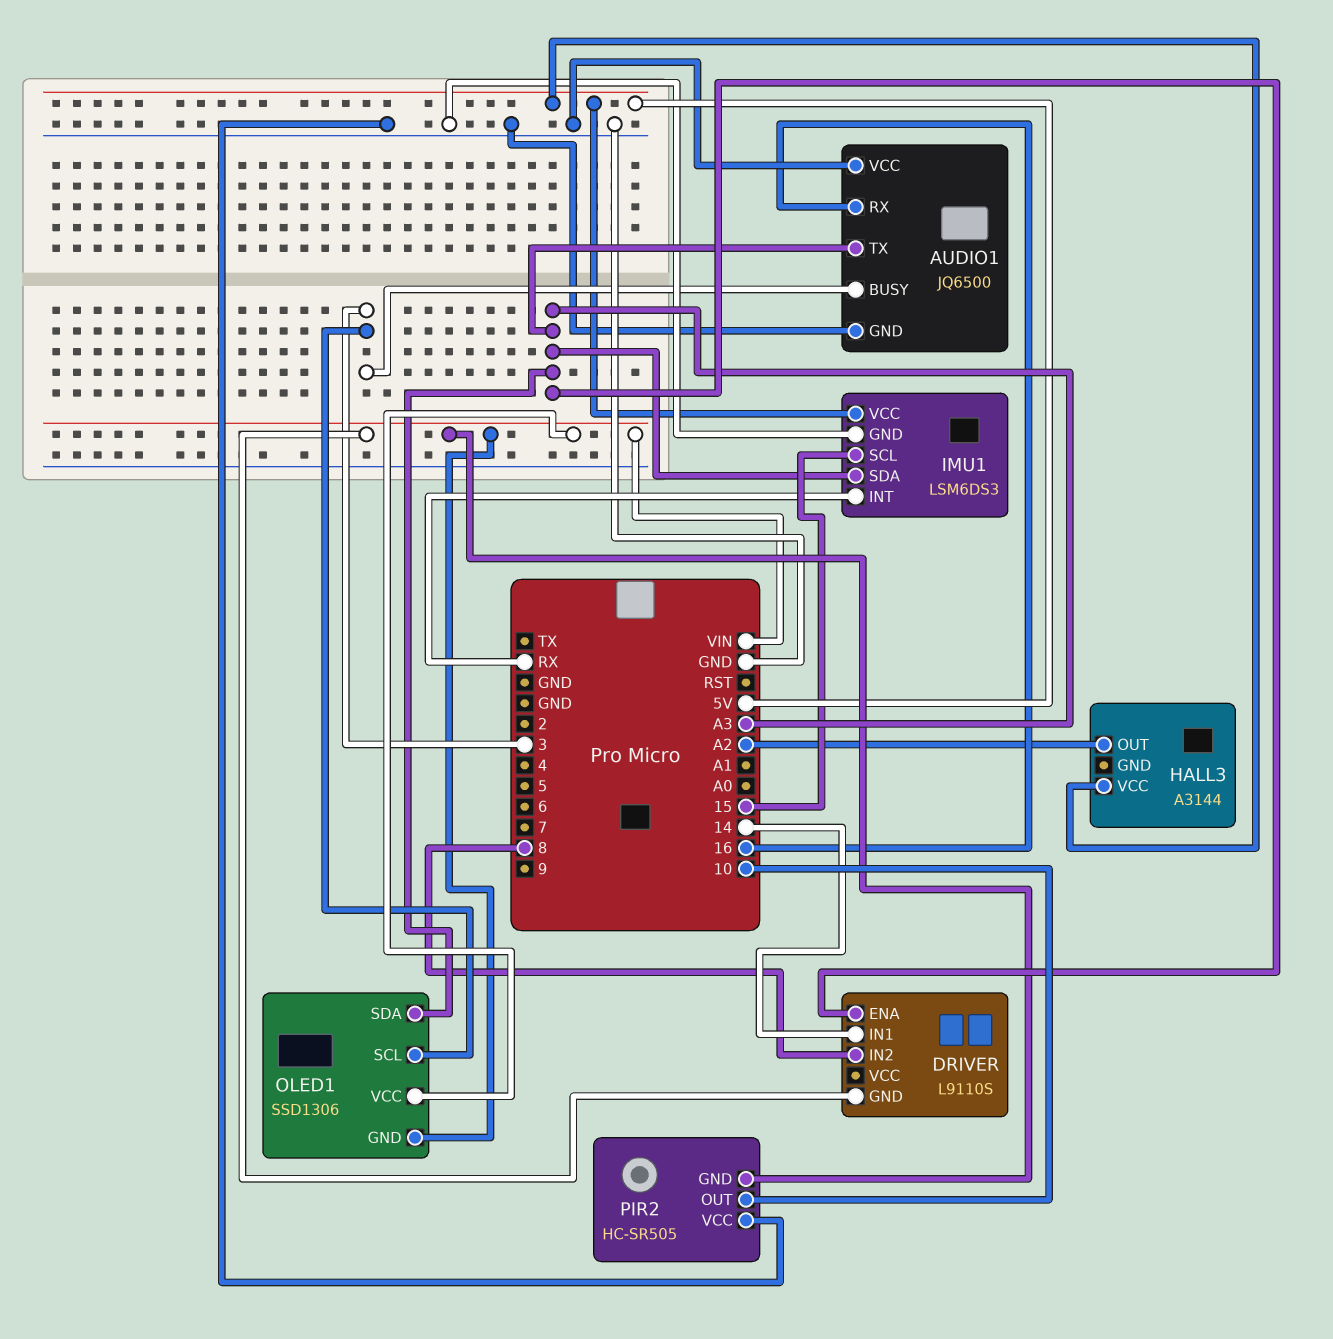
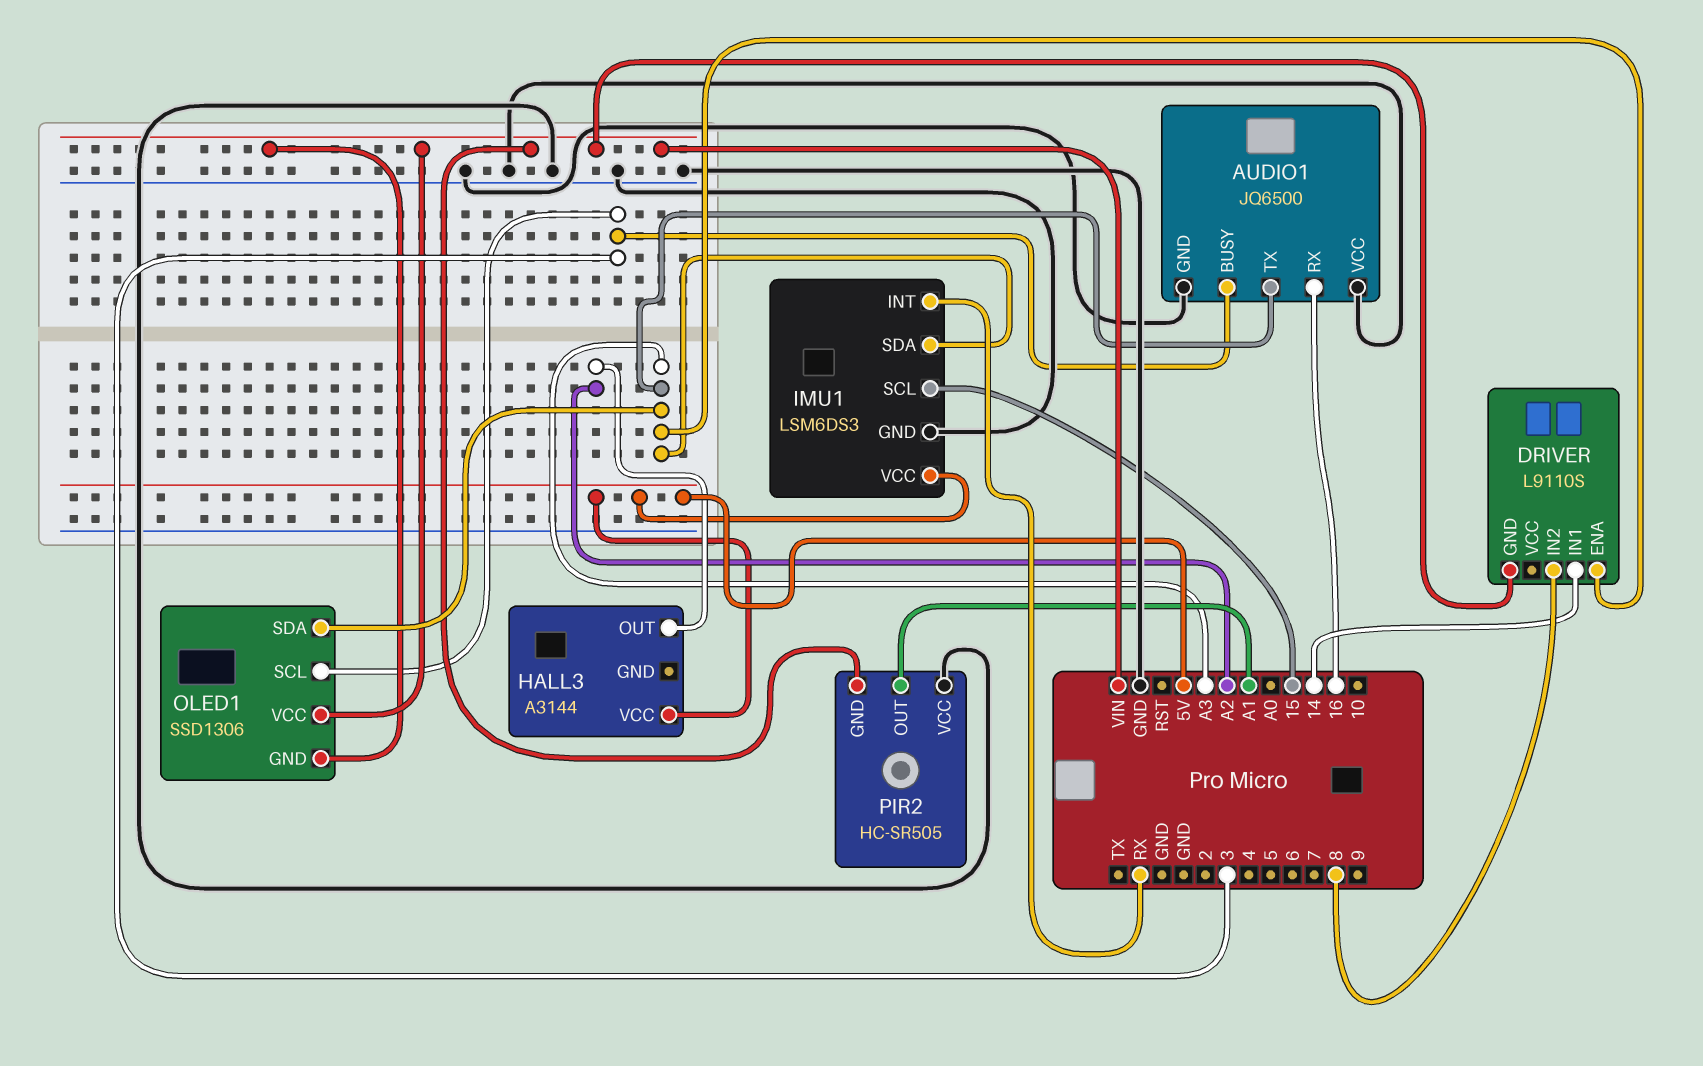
PIR2 pin OUT: 10 -> A1

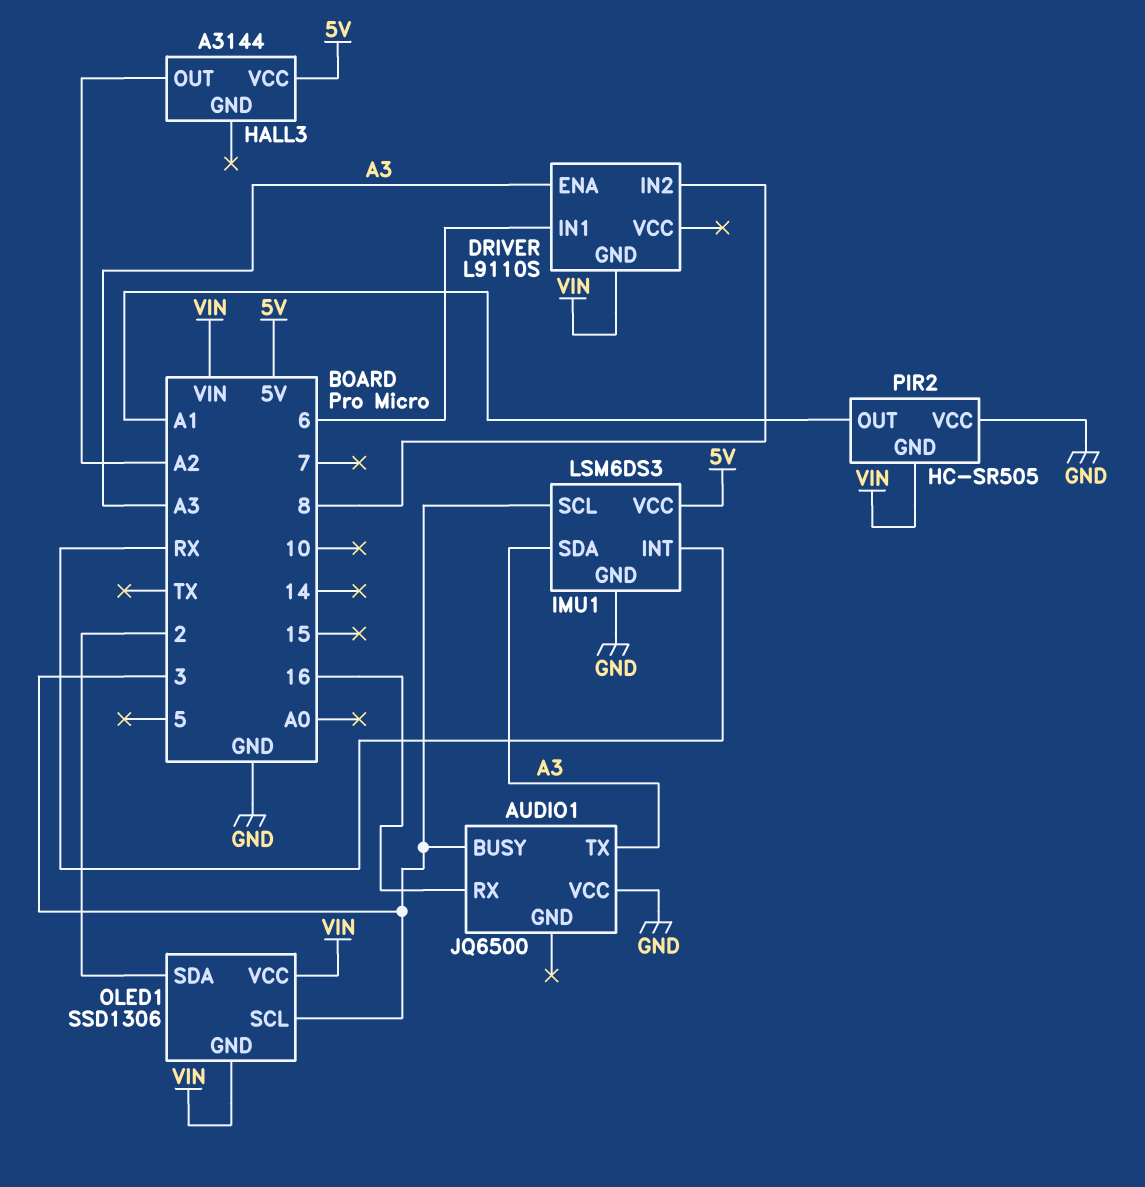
AUDIO1 pin GND: GND -> none
DRIVER pin IN1: 14 -> 6
IMU1 pin SCL: 15 -> 3
OLED1 pin SDA: A3 -> 2

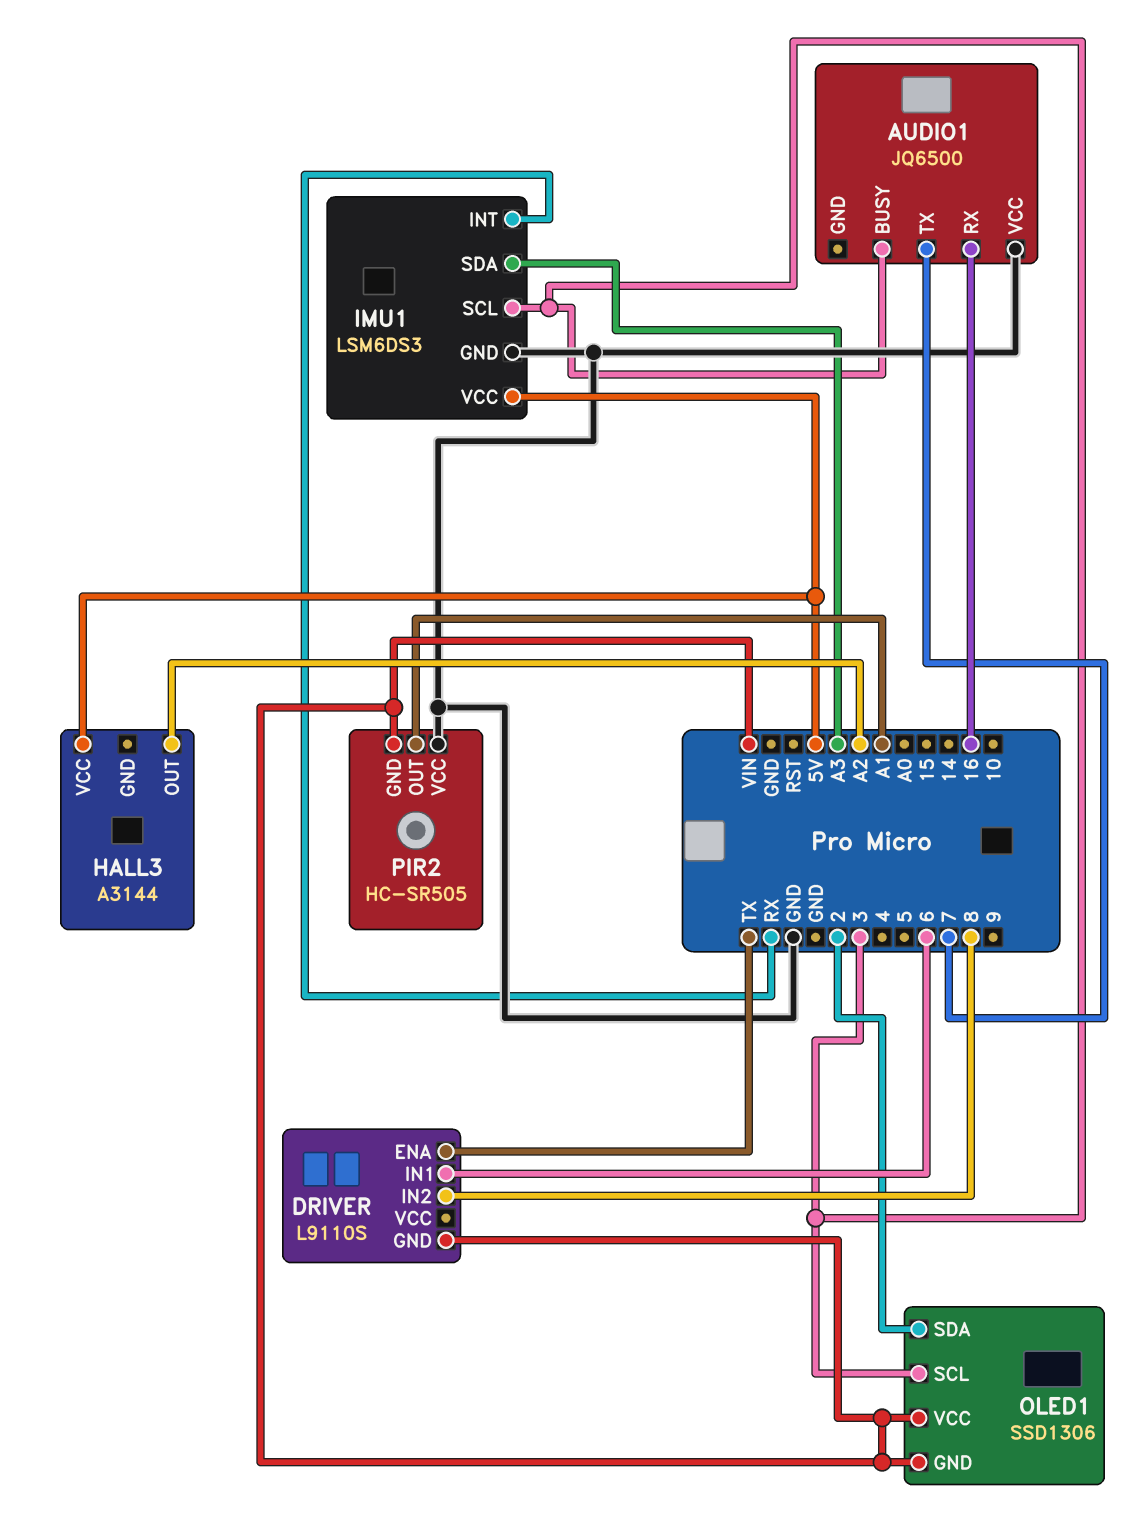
AUDIO1 pin TX: A3 -> 7
DRIVER pin ENA: A3 -> TX

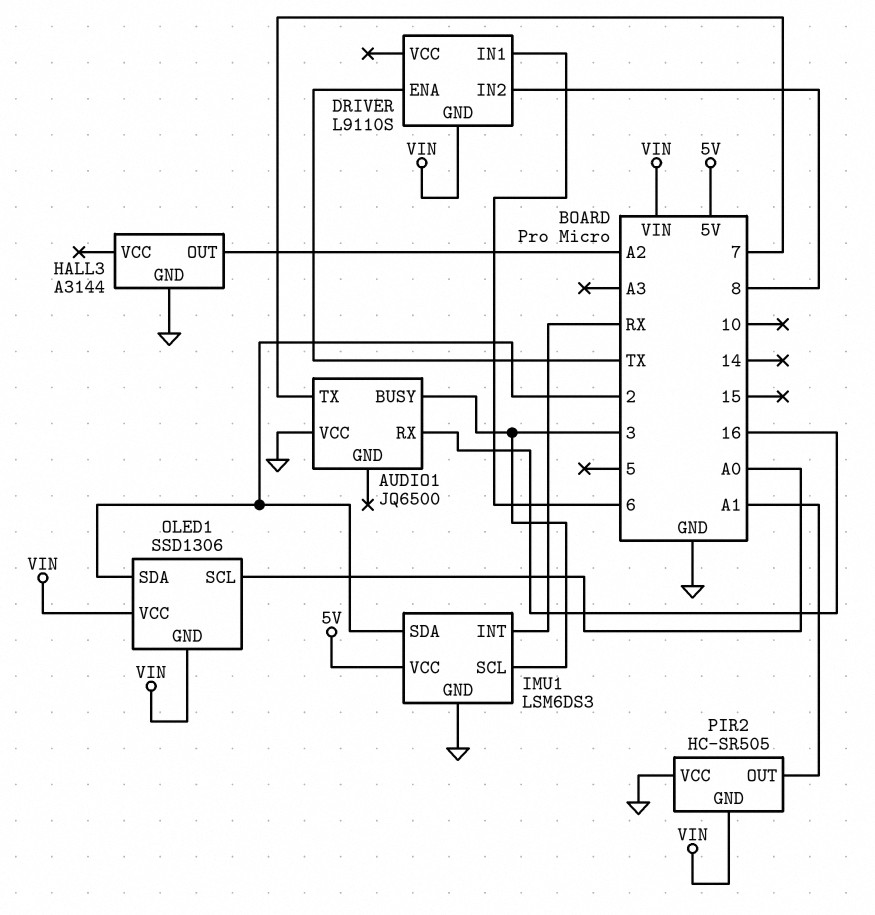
HALL3 pin GND: none -> GND
HALL3 pin VCC: 5V -> none
IMU1 pin SDA: A3 -> 2
OLED1 pin SCL: 3 -> A0

